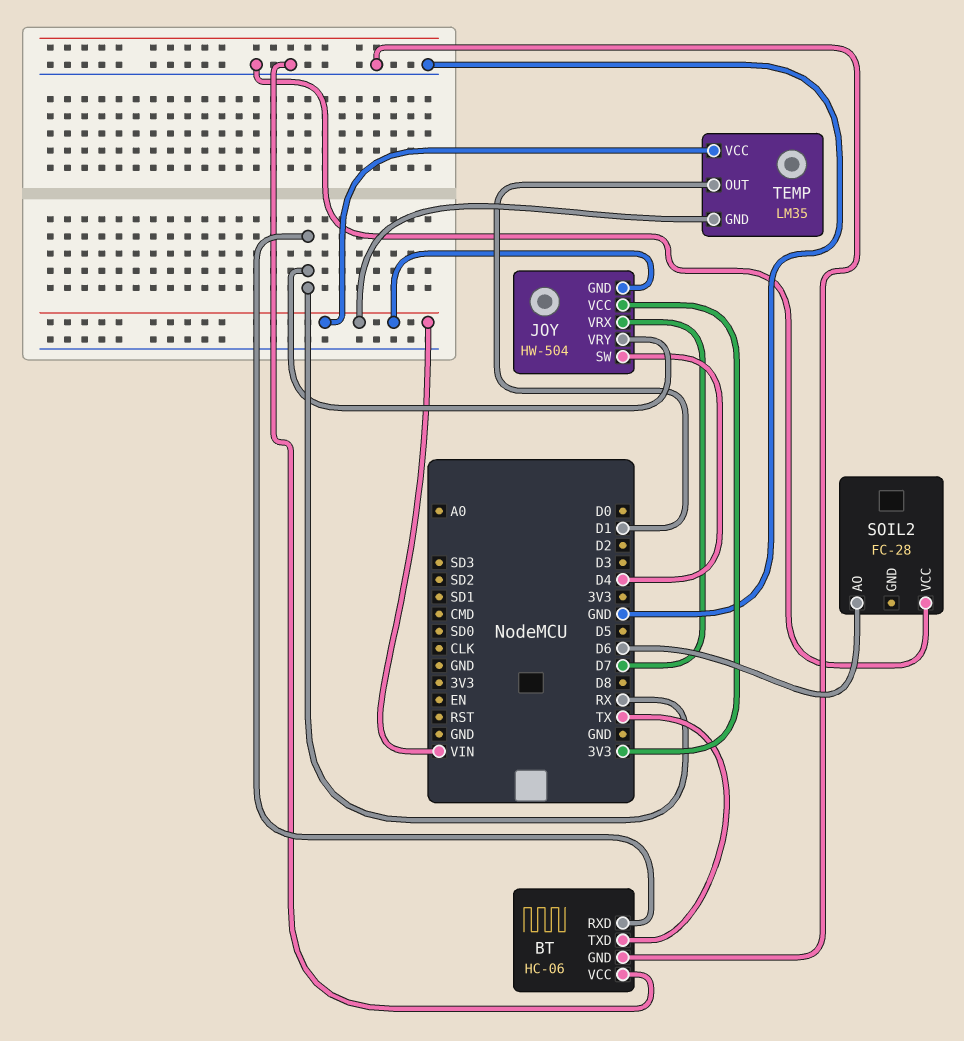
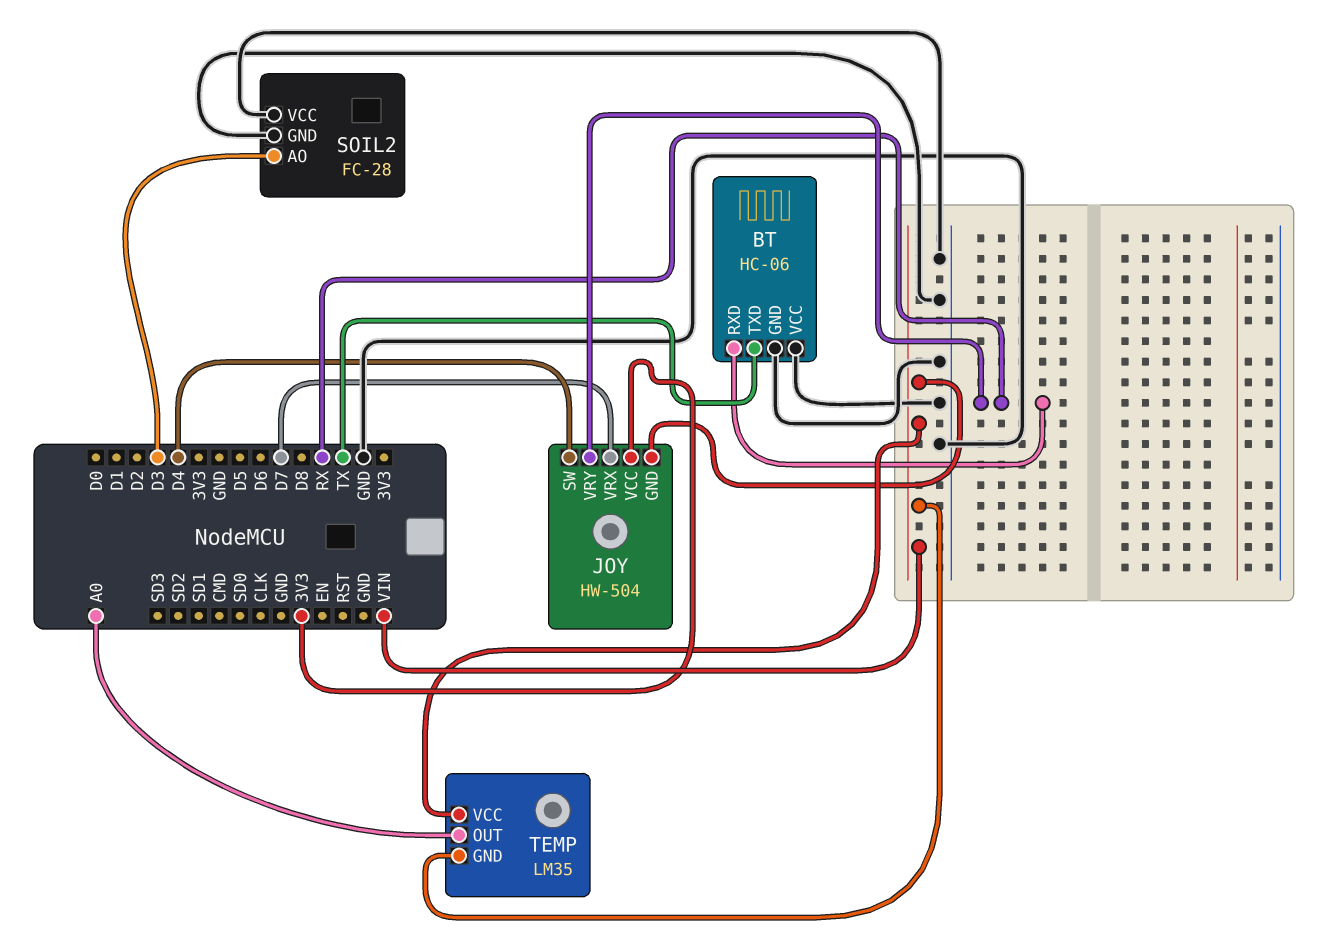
SOIL2 pin AO: D6 -> D3
SOIL2 pin GND: none -> GND
TEMP pin OUT: D1 -> A0

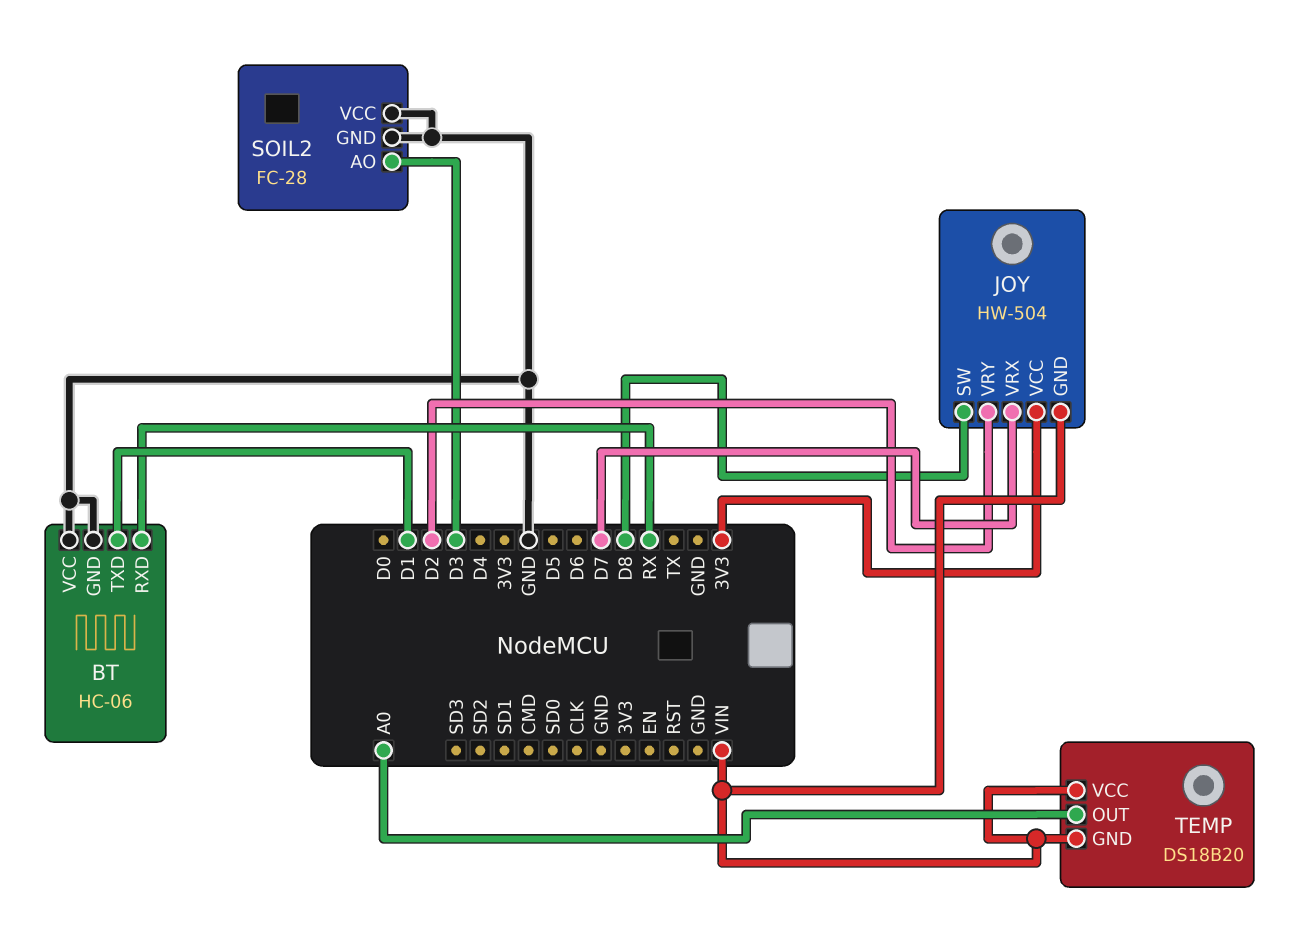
BT pin TXD: TX -> D1
JOY pin SW: D4 -> D8
JOY pin VRY: RX -> D2
TEMP: LM35 -> DS18B20

